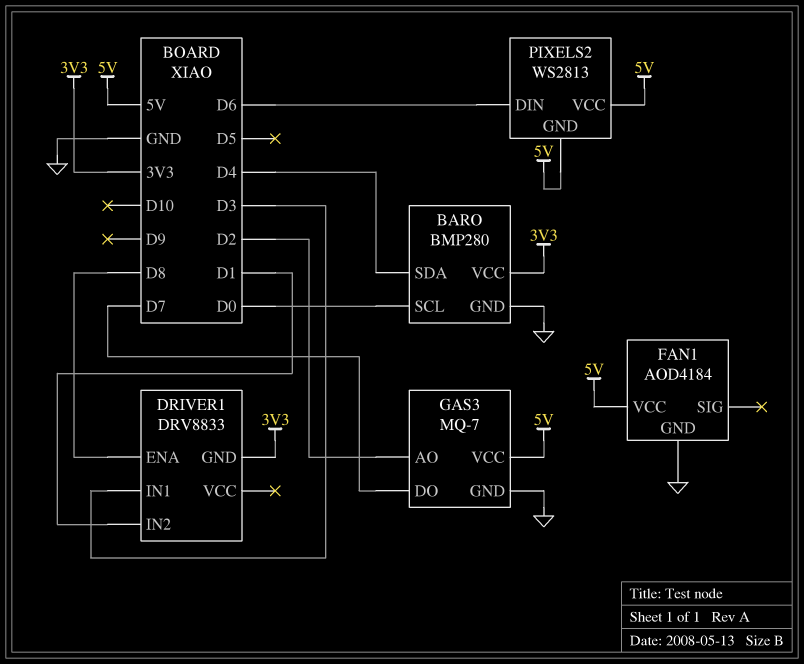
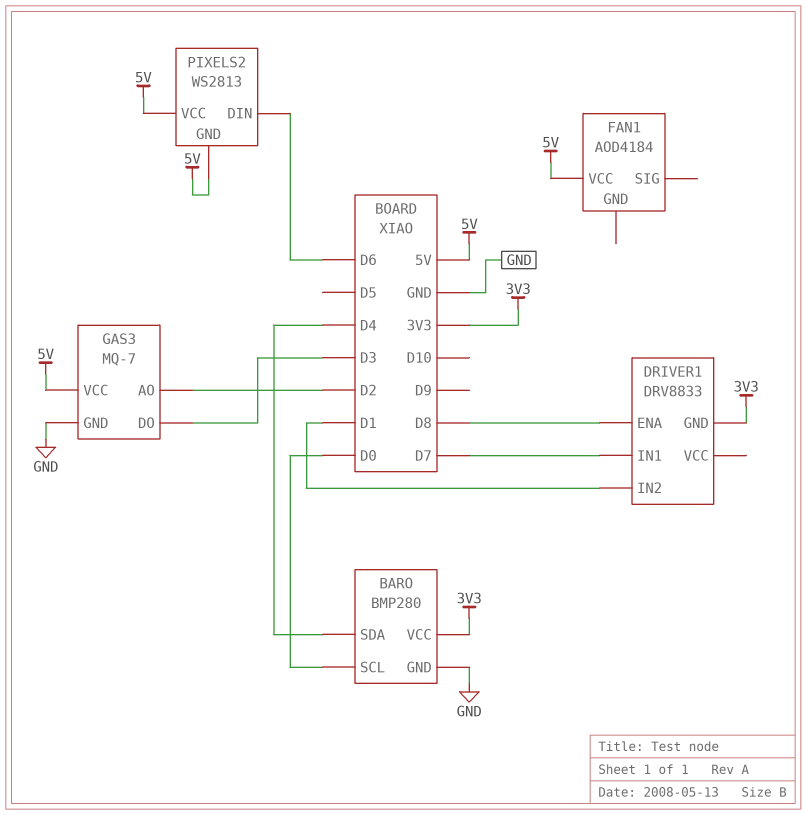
DRIVER1 pin IN1: D3 -> D7
FAN1 pin GND: GND -> none
GAS3 pin DO: D7 -> D3

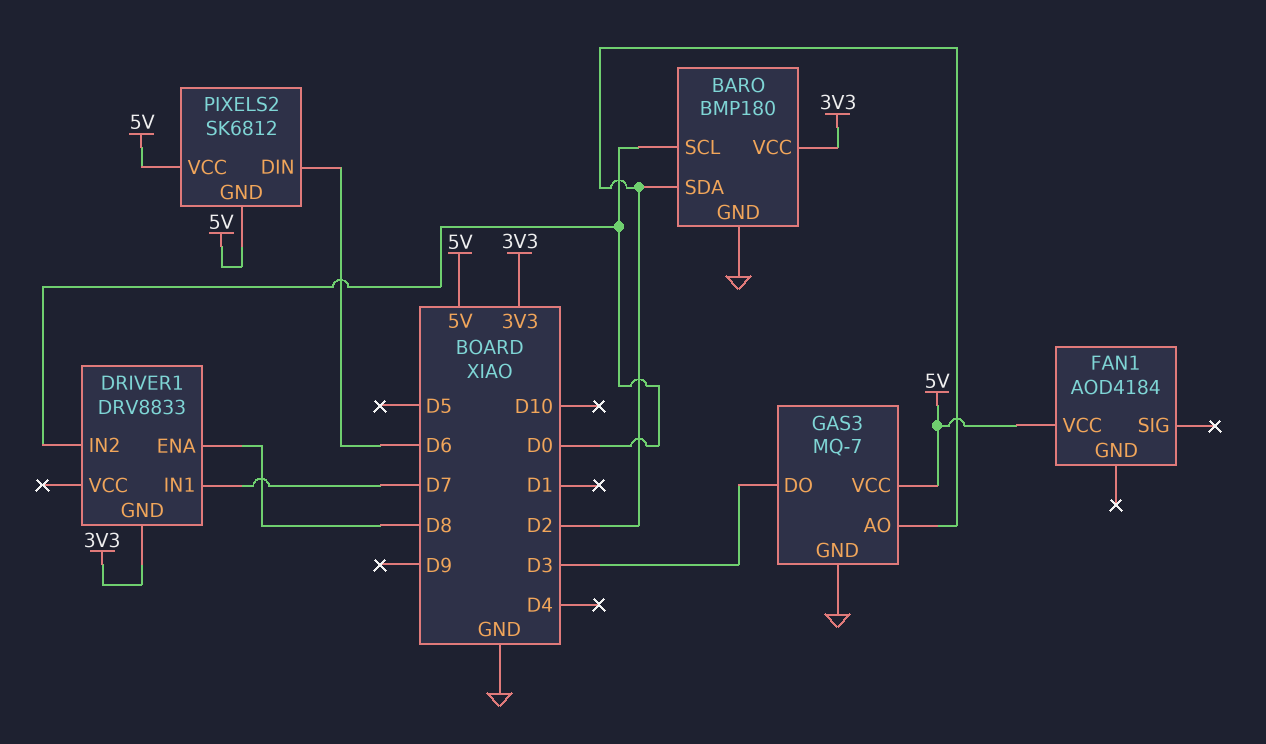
BARO: BMP280 -> BMP180
BARO pin SDA: D4 -> D2
DRIVER1 pin IN2: D1 -> D0
PIXELS2: WS2813 -> SK6812

